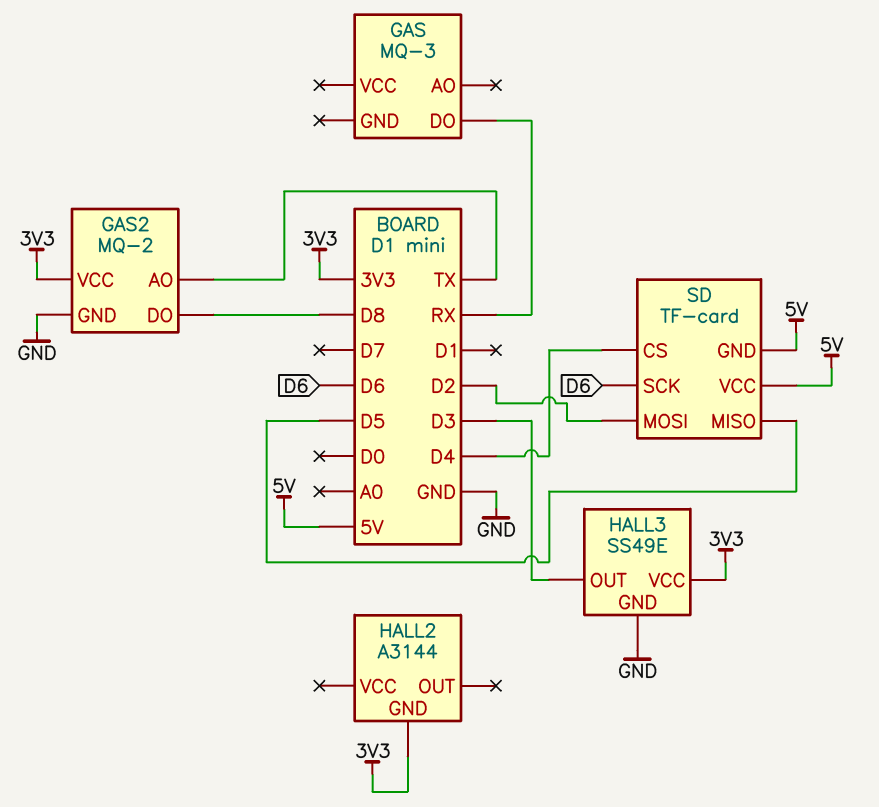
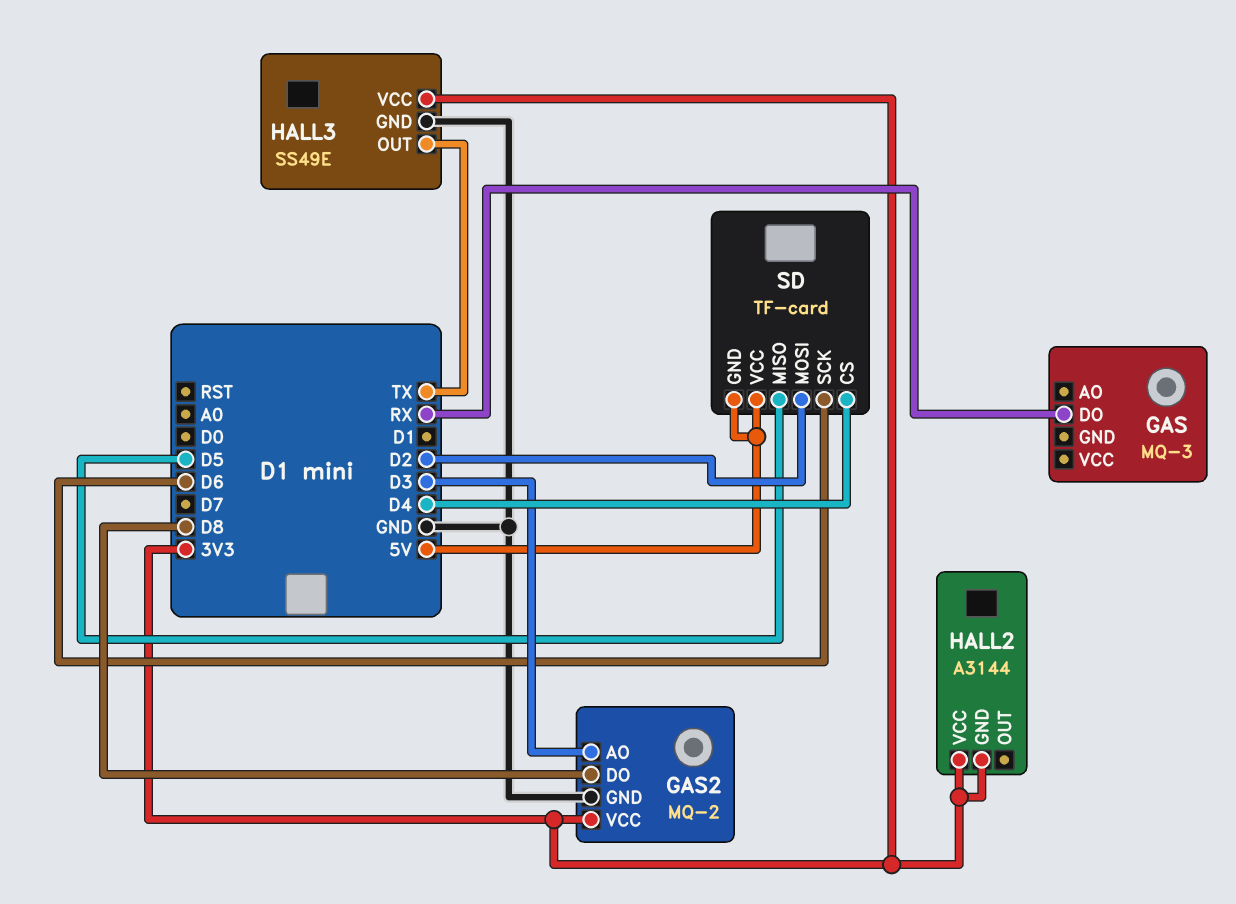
GAS2 pin AO: TX -> D3
HALL2 pin VCC: none -> 3V3
HALL3 pin OUT: D3 -> TX

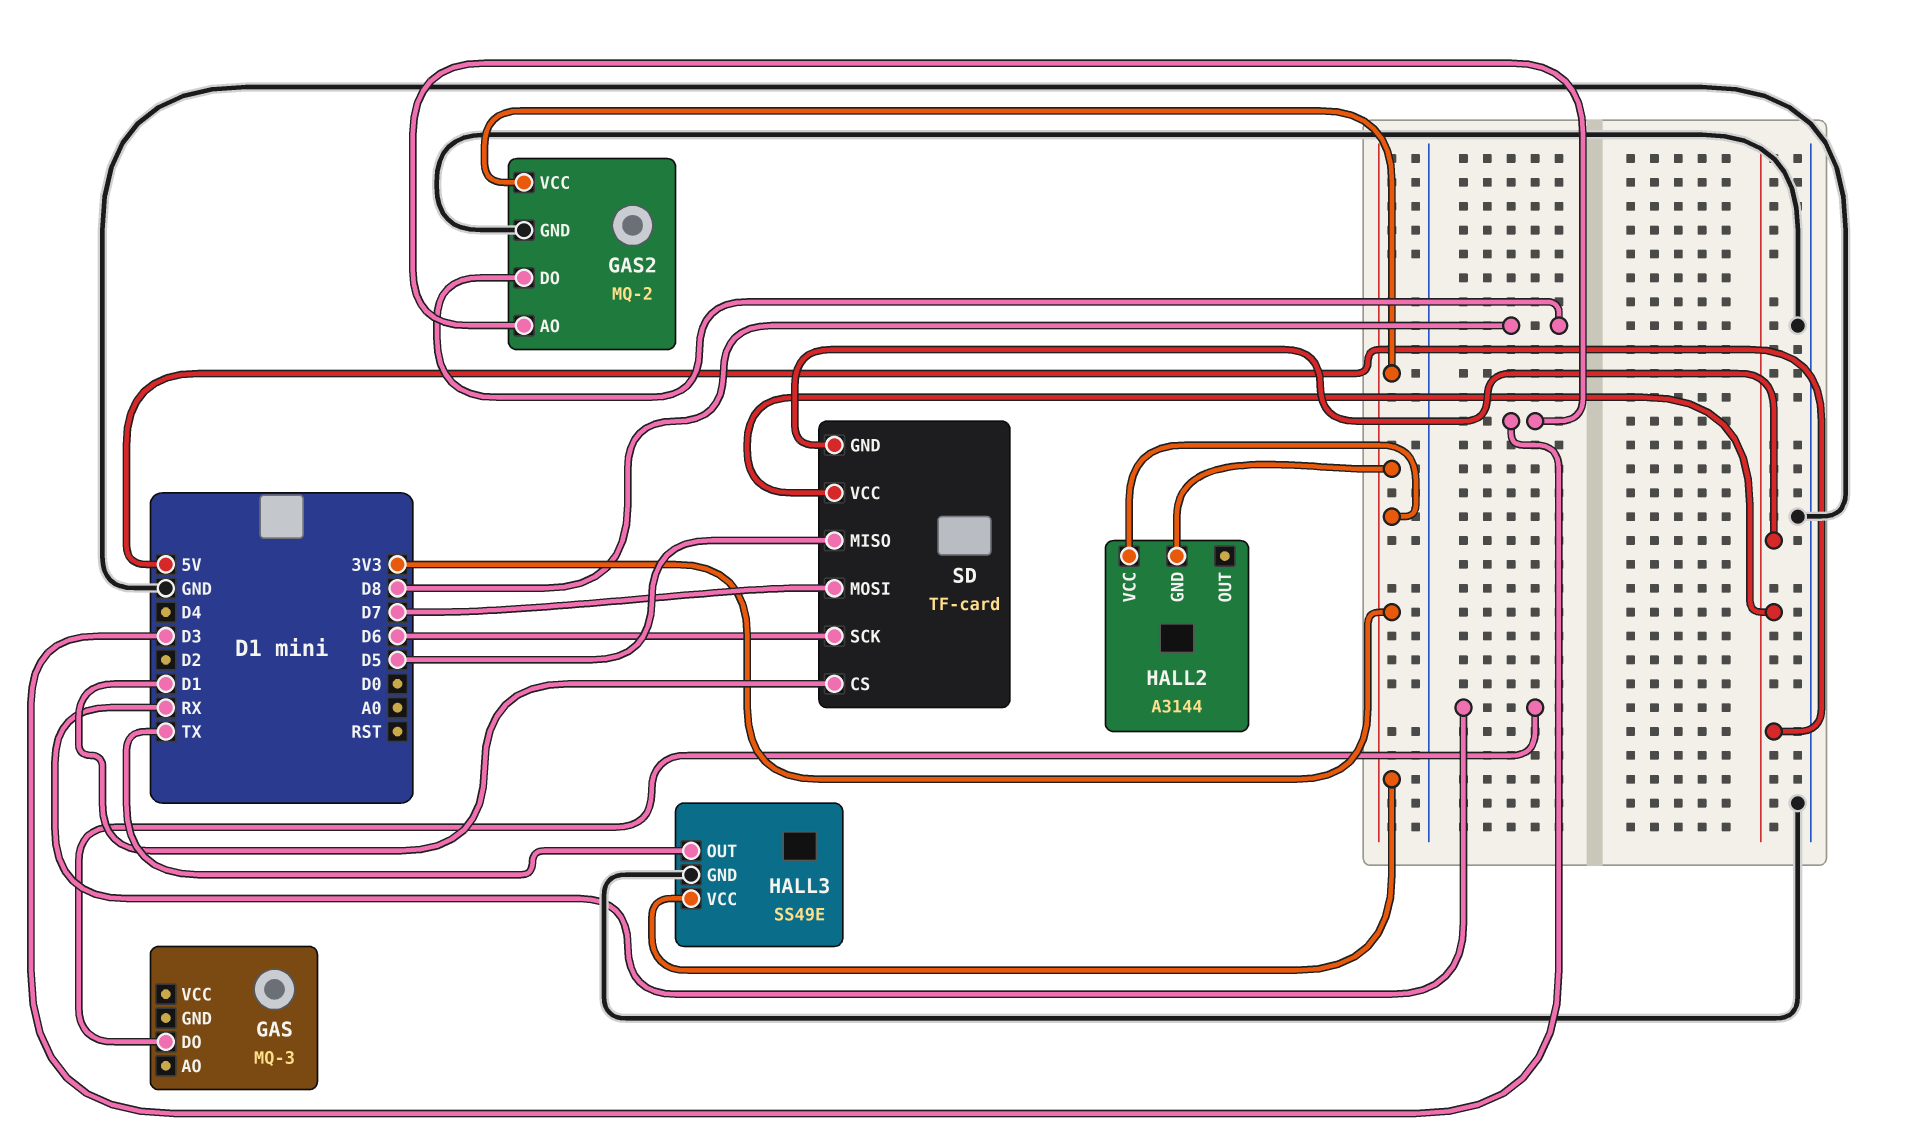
SD pin CS: D4 -> D1
SD pin MOSI: D2 -> D7

